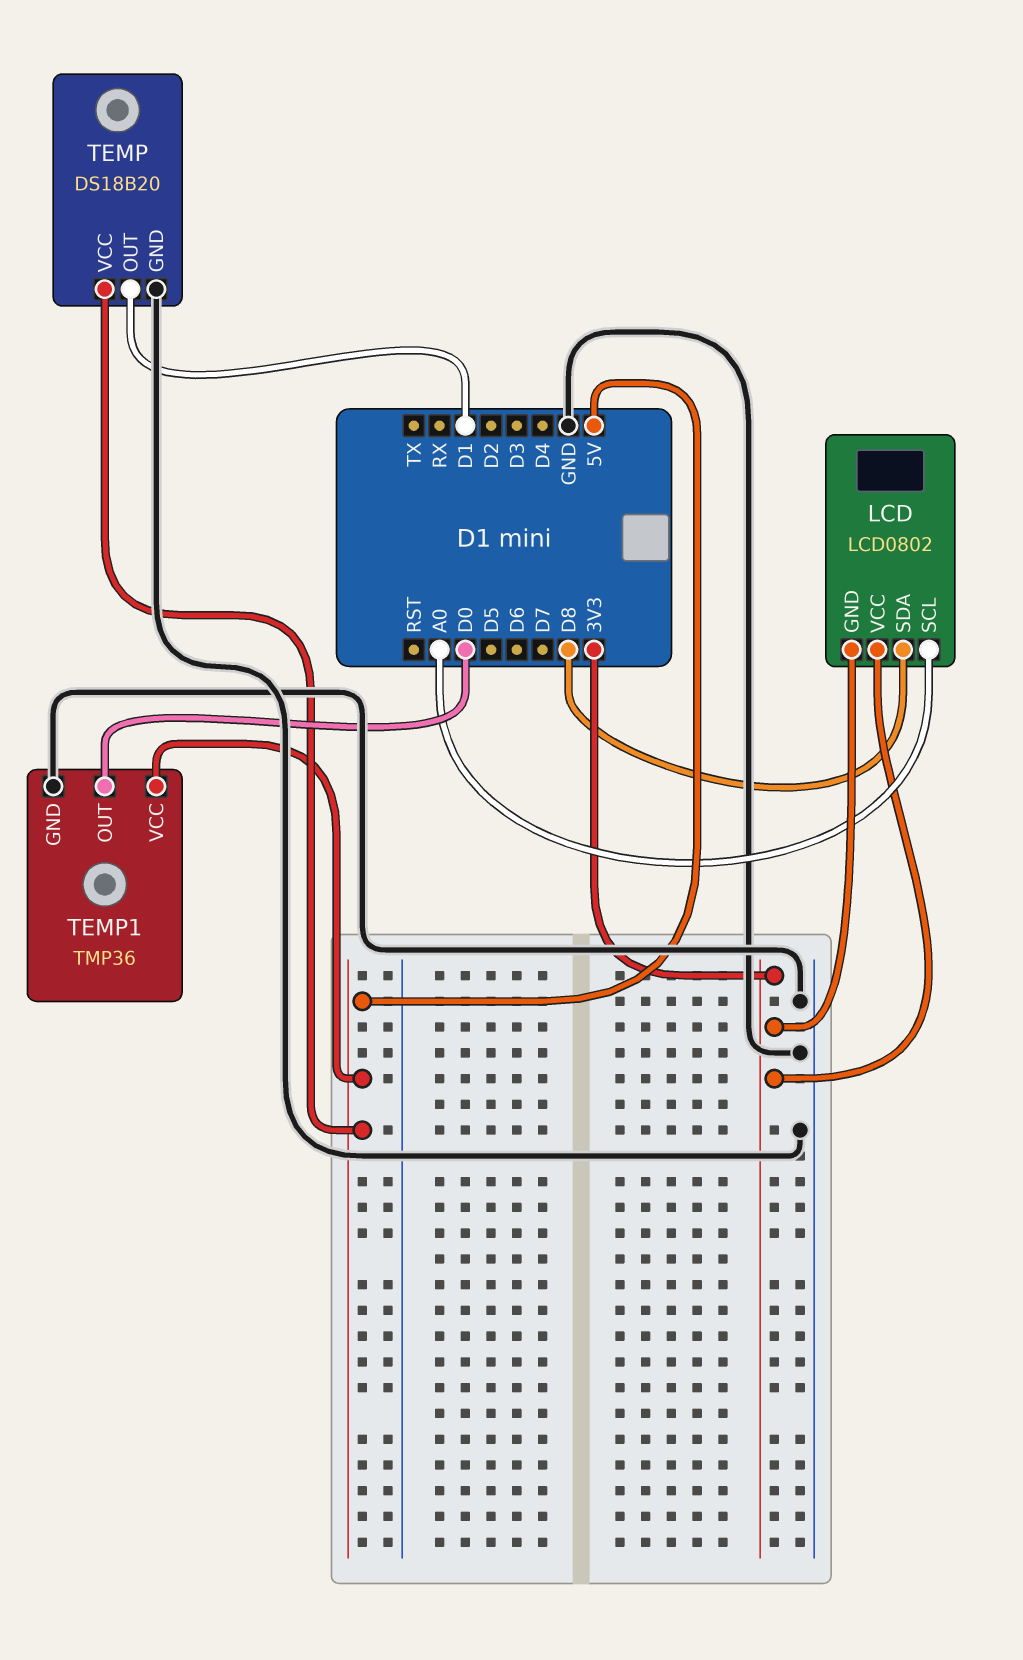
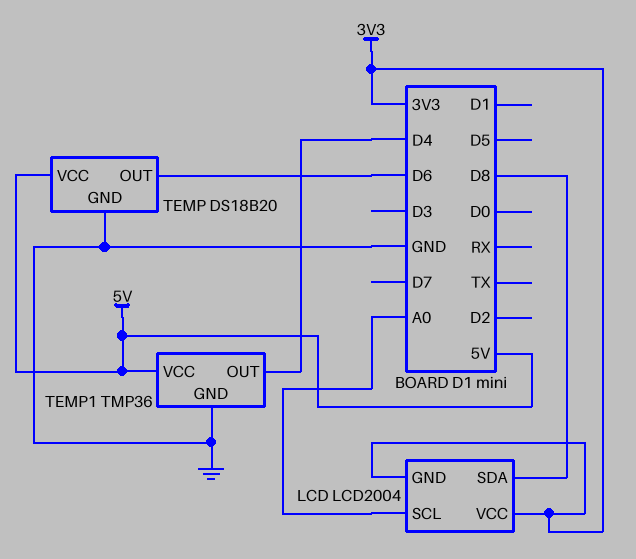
LCD: LCD0802 -> LCD2004
TEMP pin OUT: D1 -> D6
TEMP1 pin OUT: D0 -> D4

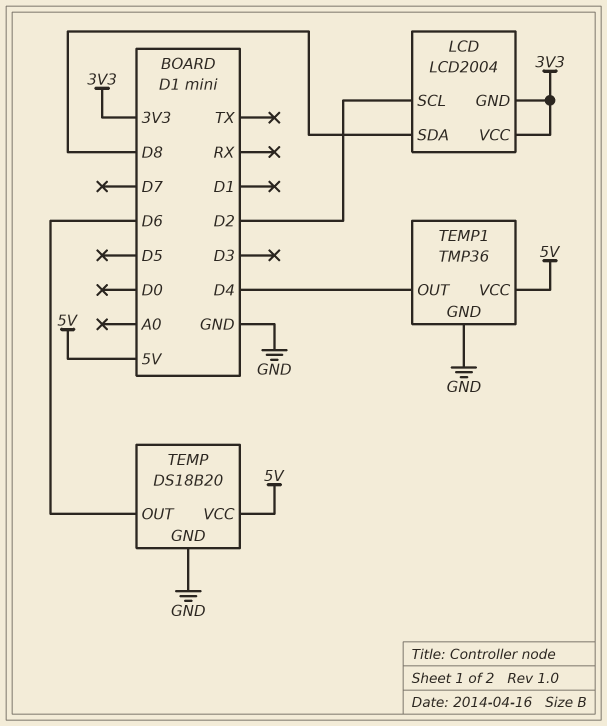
LCD pin SCL: A0 -> D2

